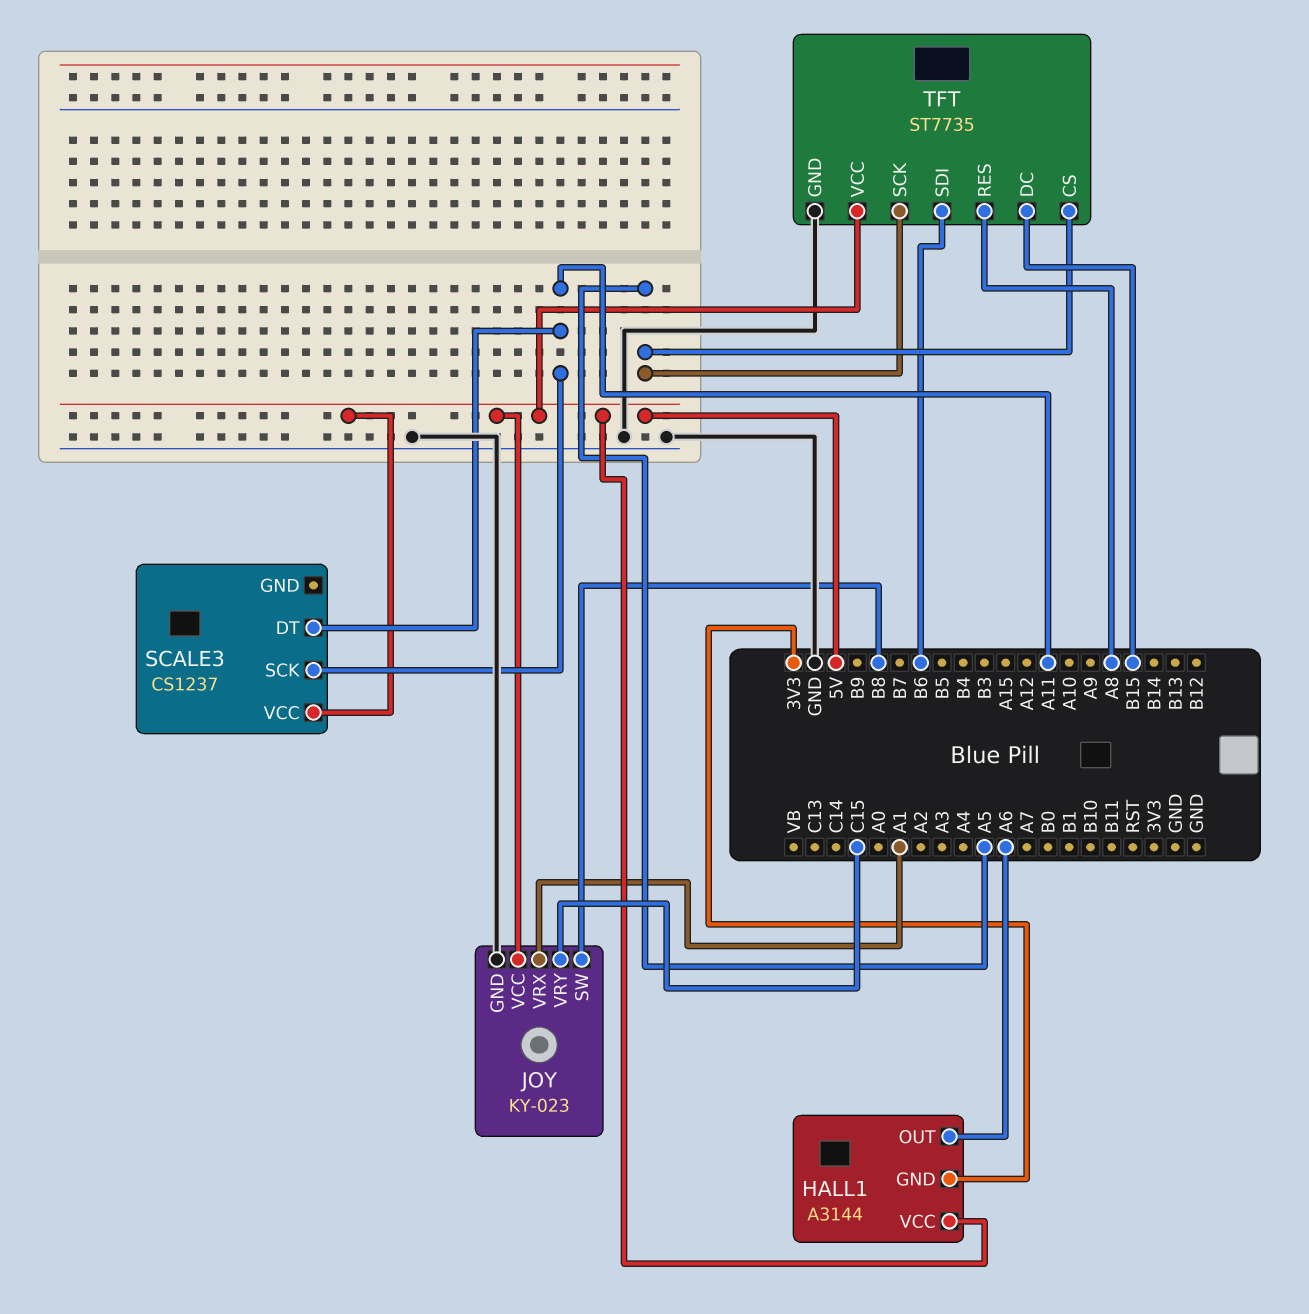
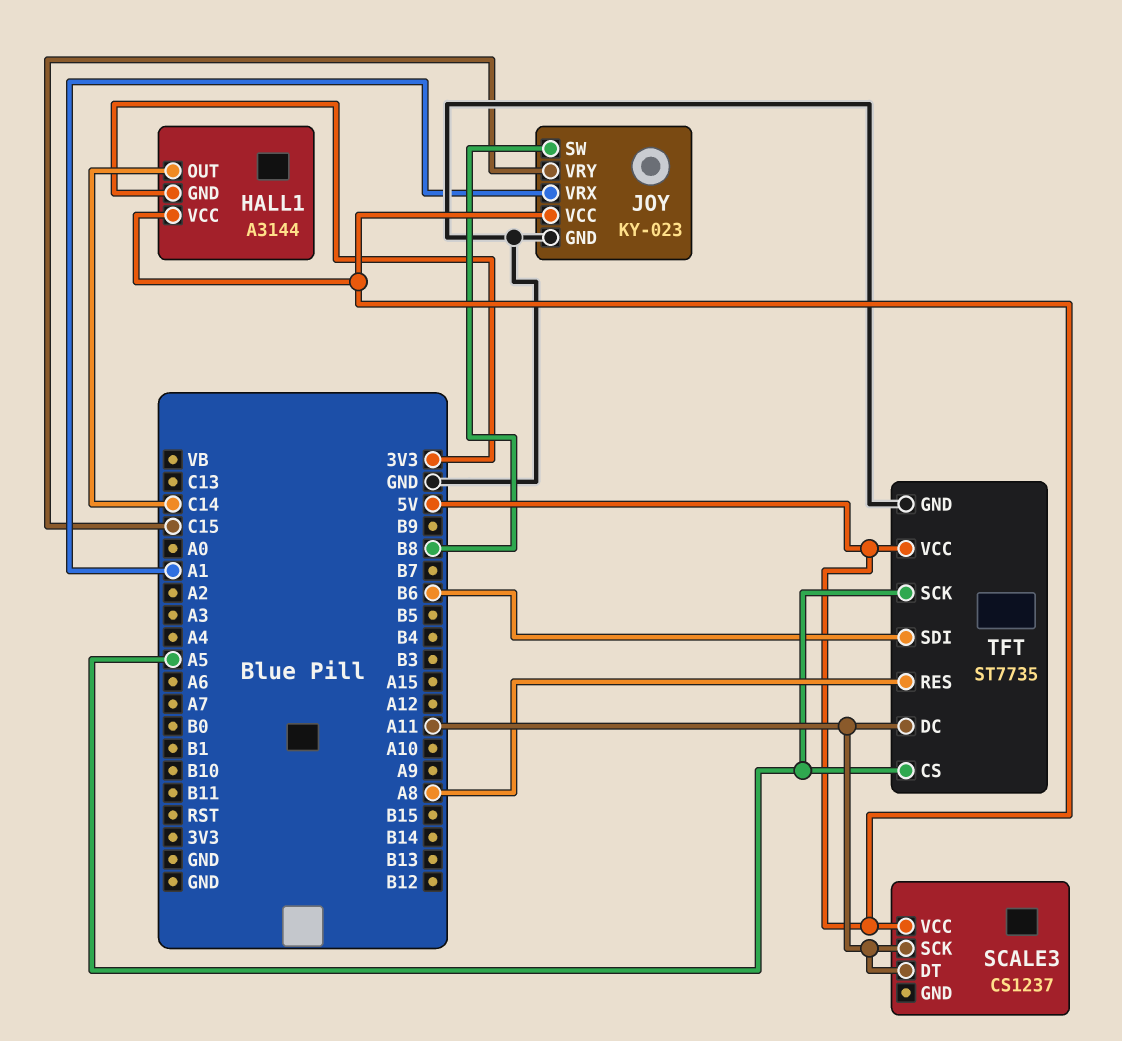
HALL1 pin OUT: A6 -> C14
TFT pin DC: B15 -> A11

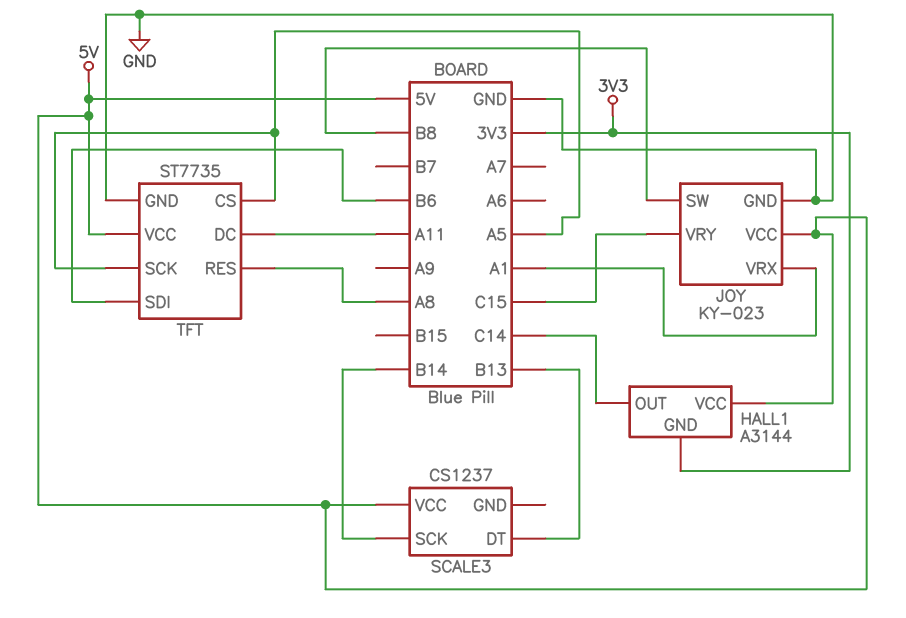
SCALE3 pin DT: A11 -> B13
SCALE3 pin SCK: A11 -> B14

